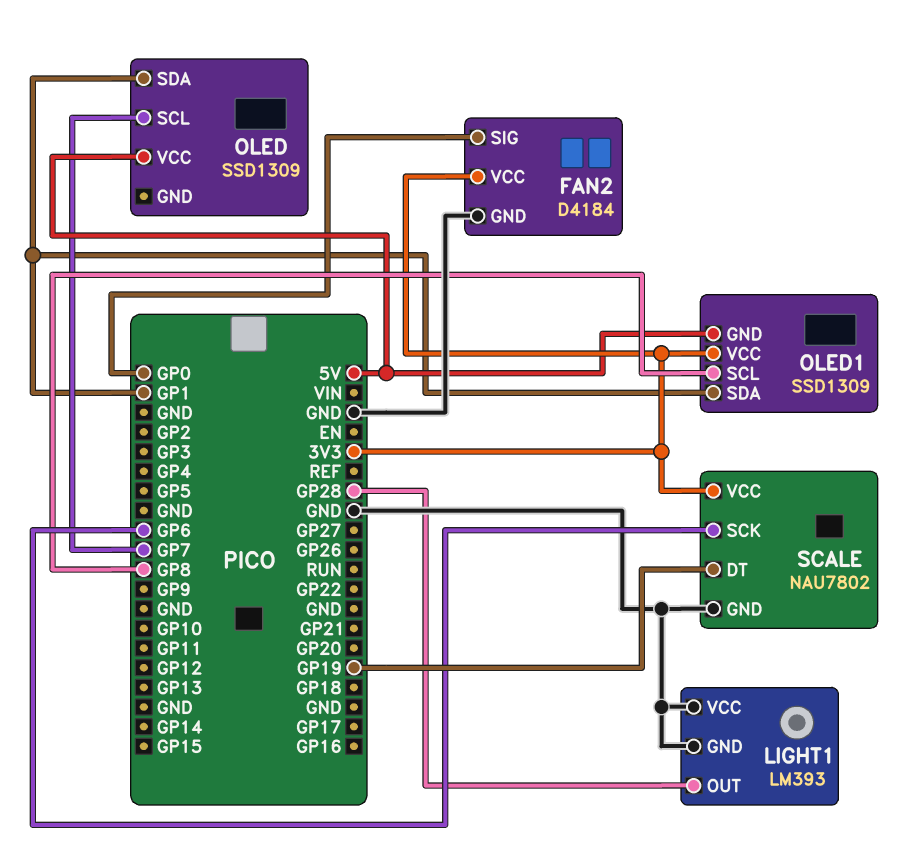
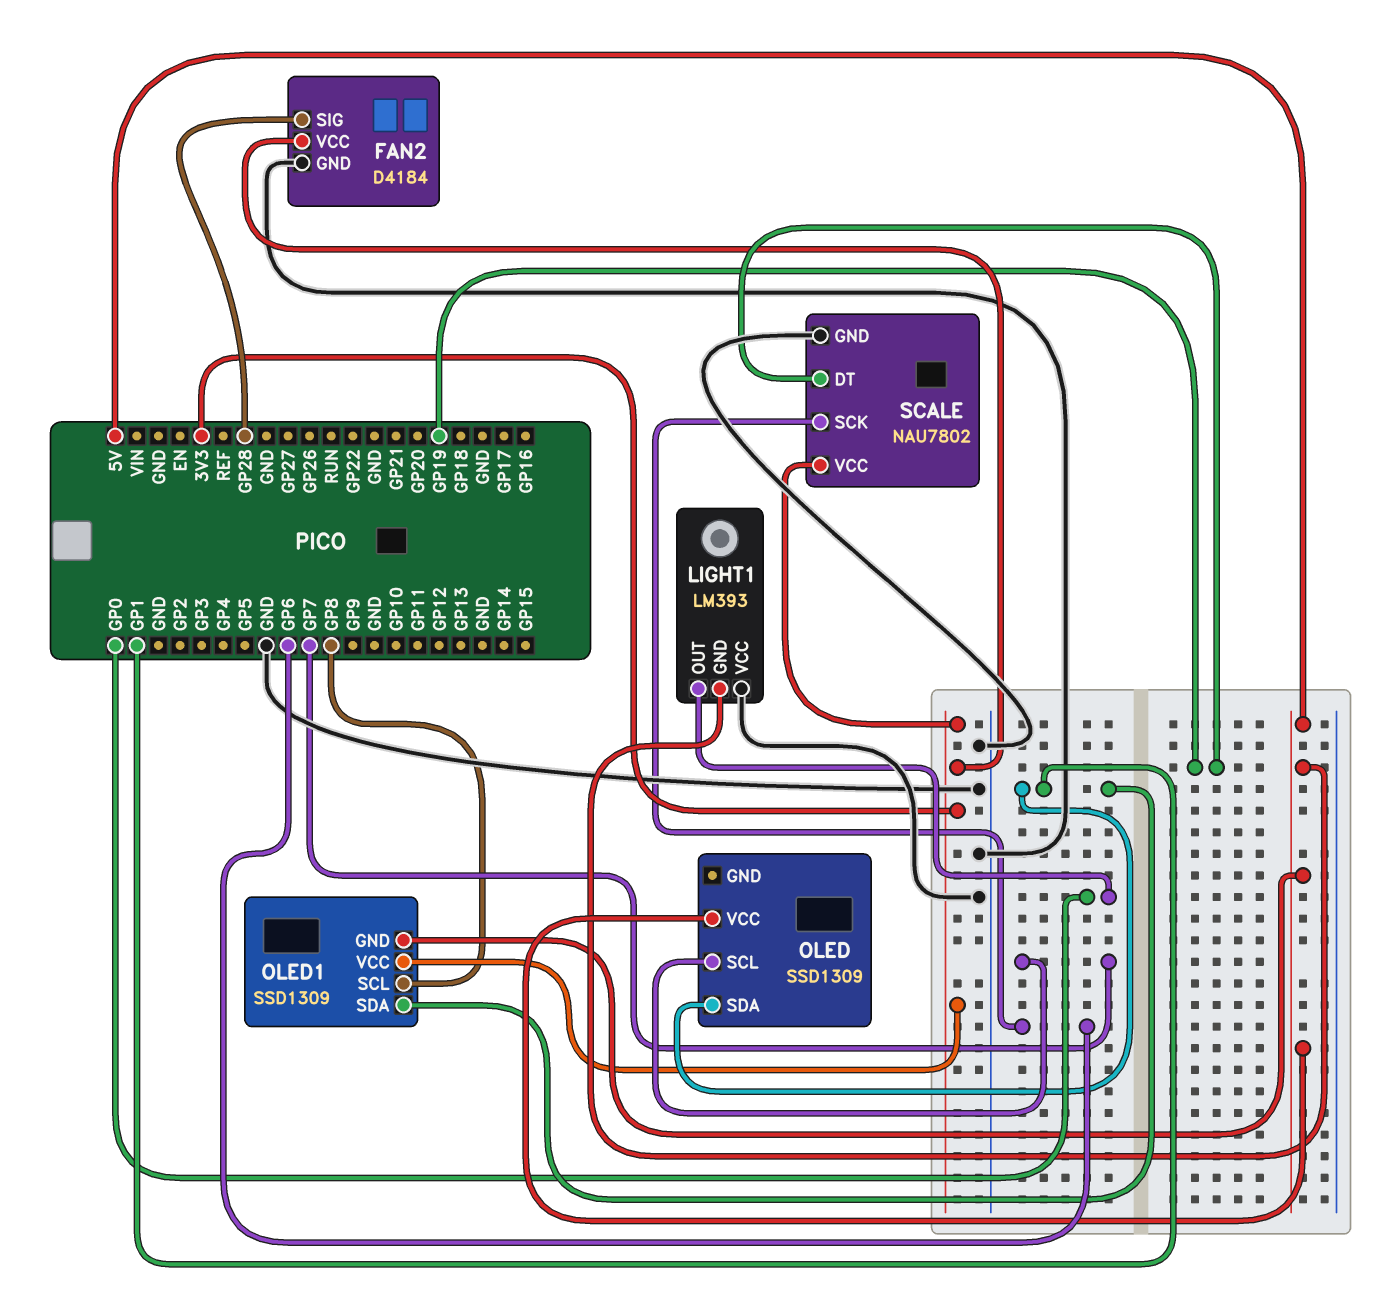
FAN2 pin SIG: GP0 -> GP28
LIGHT1 pin GND: GND -> 5V
LIGHT1 pin OUT: GP28 -> GP0

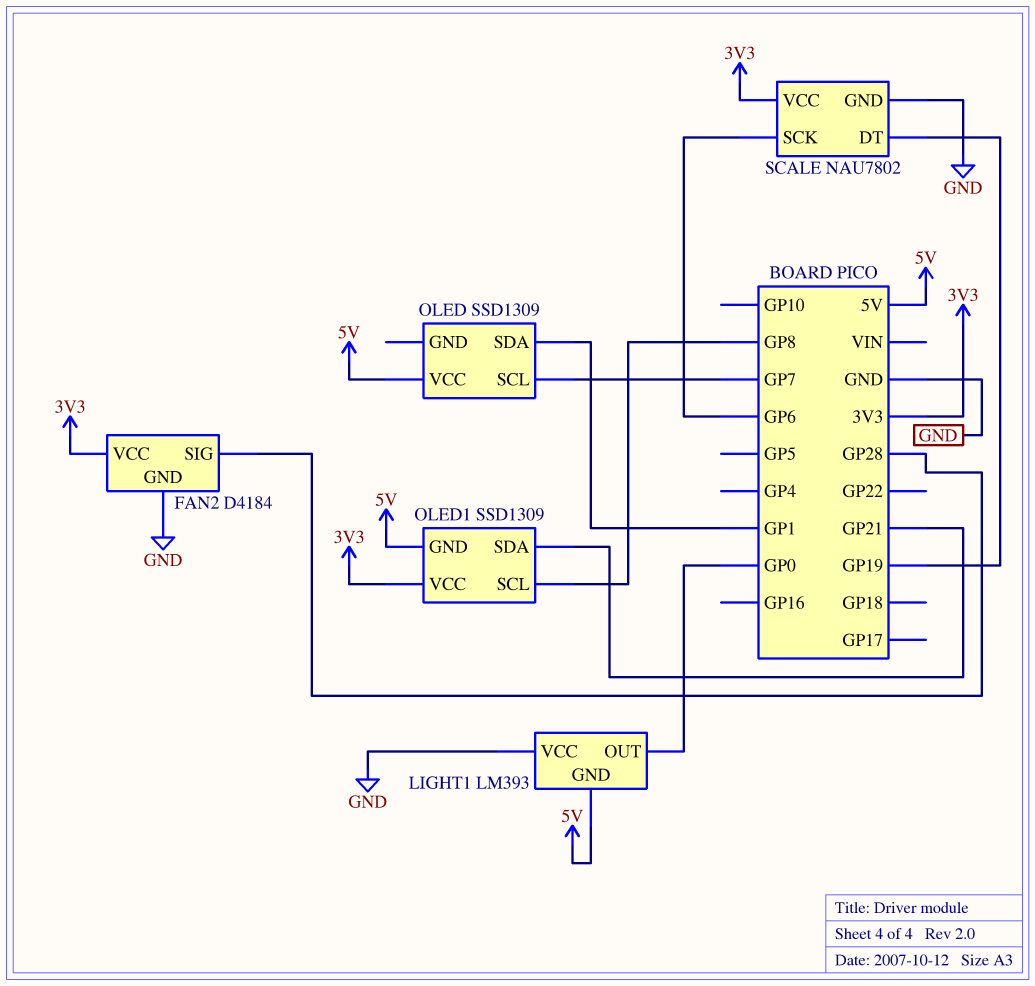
OLED1 pin SDA: GP1 -> GP21

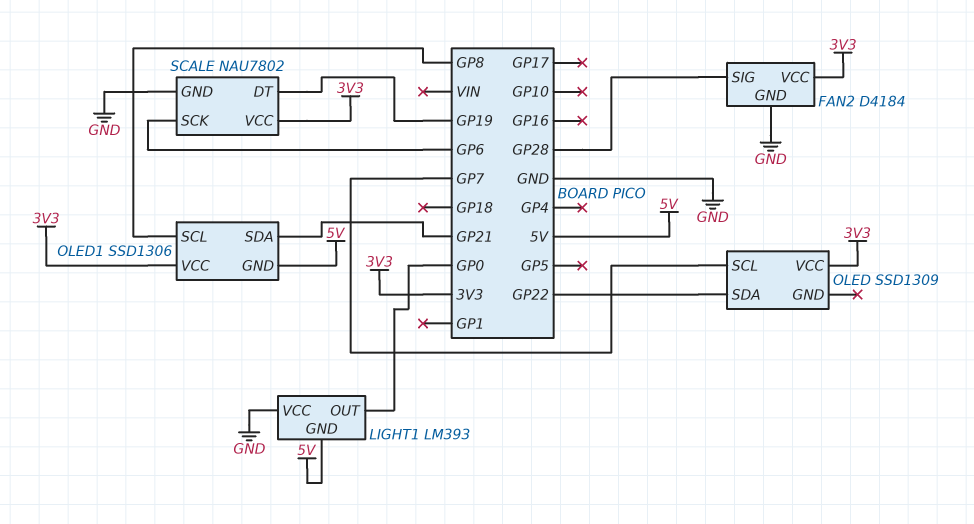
OLED pin SDA: GP1 -> GP22
OLED pin VCC: 5V -> 3V3
OLED1: SSD1309 -> SSD1306

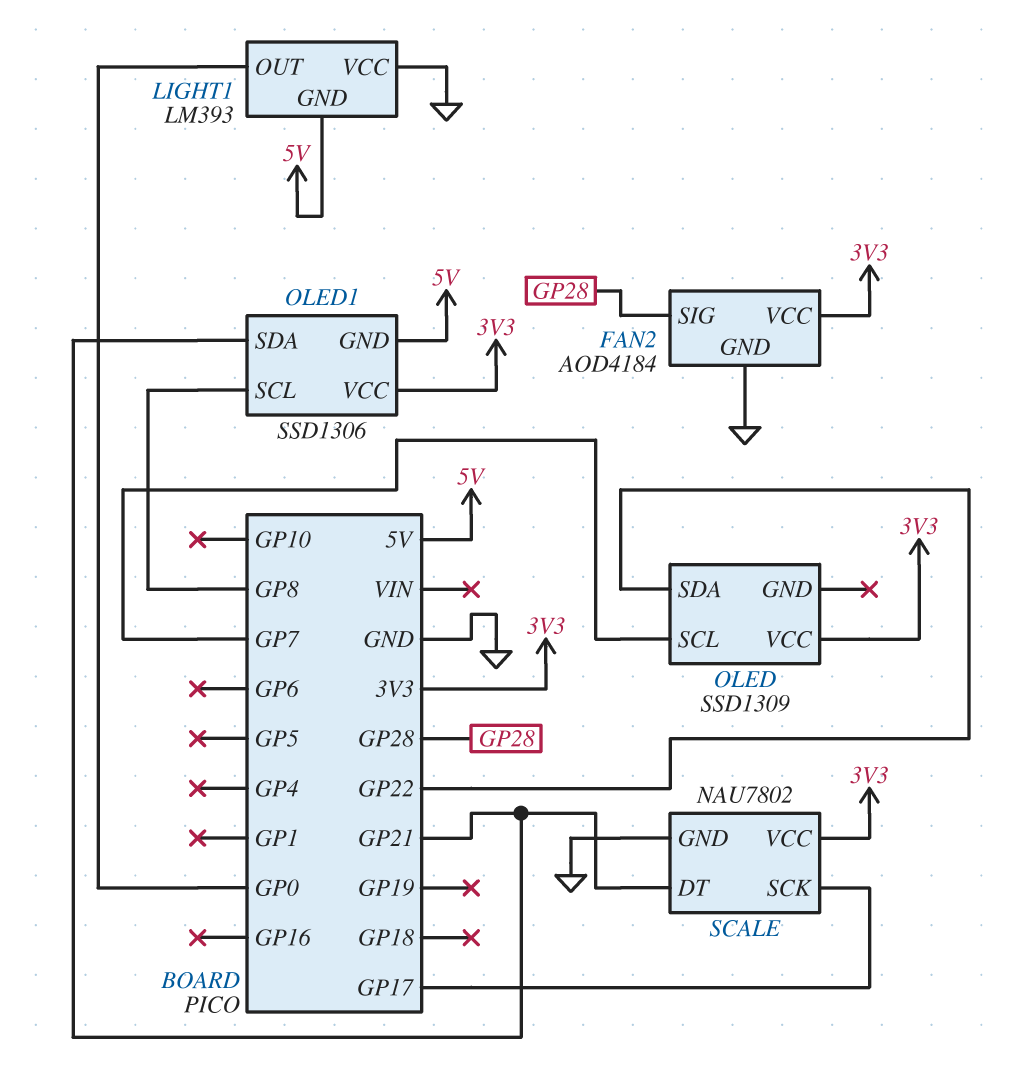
FAN2: D4184 -> AOD4184
SCALE pin DT: GP19 -> GP21
SCALE pin SCK: GP6 -> GP17

